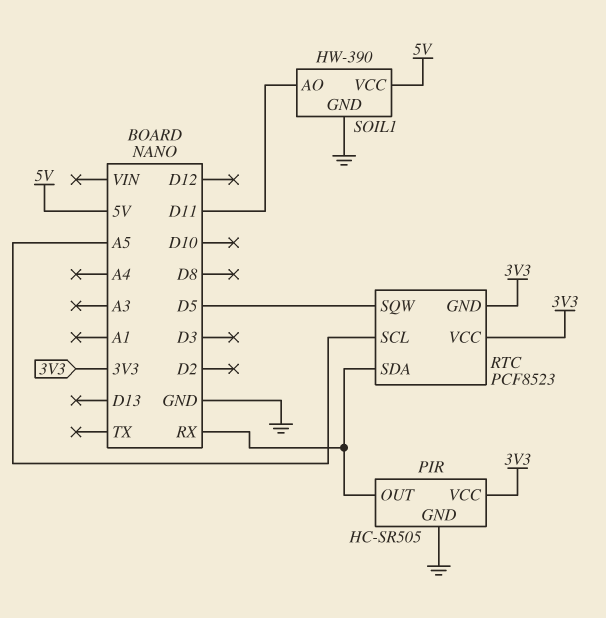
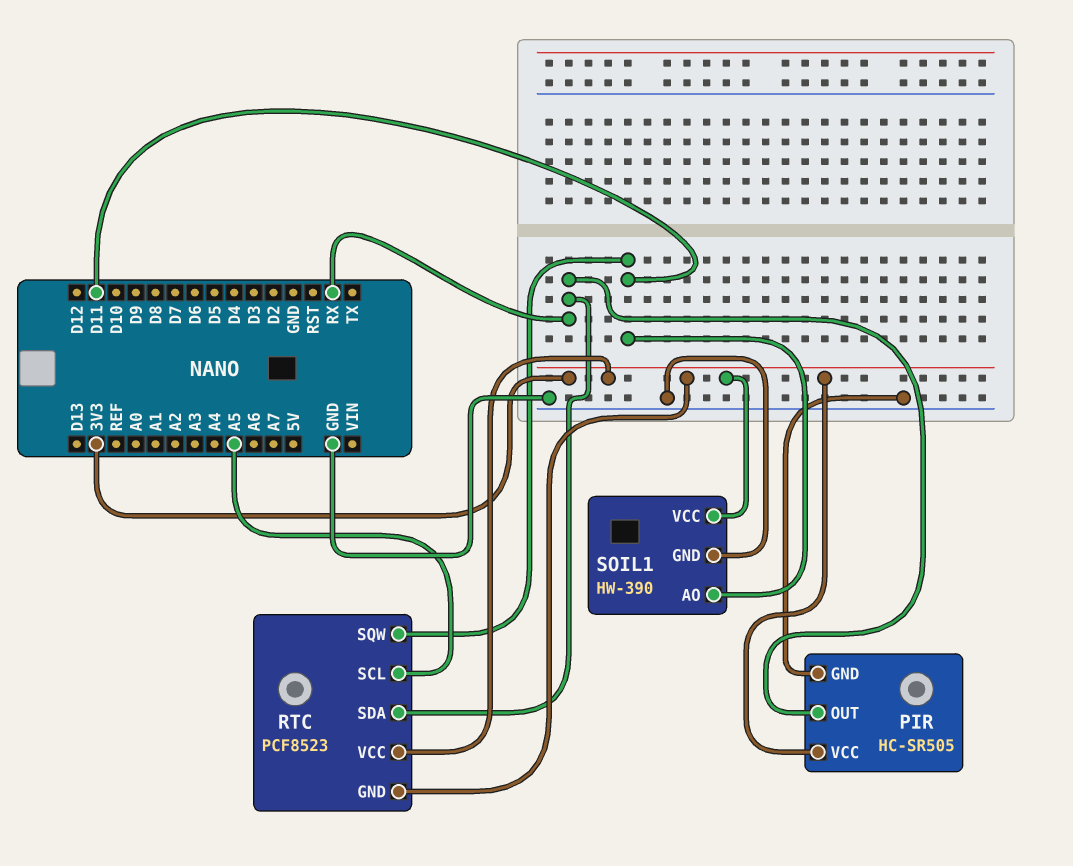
RTC pin SQW: D5 -> D11
SOIL1 pin VCC: 5V -> 3V3

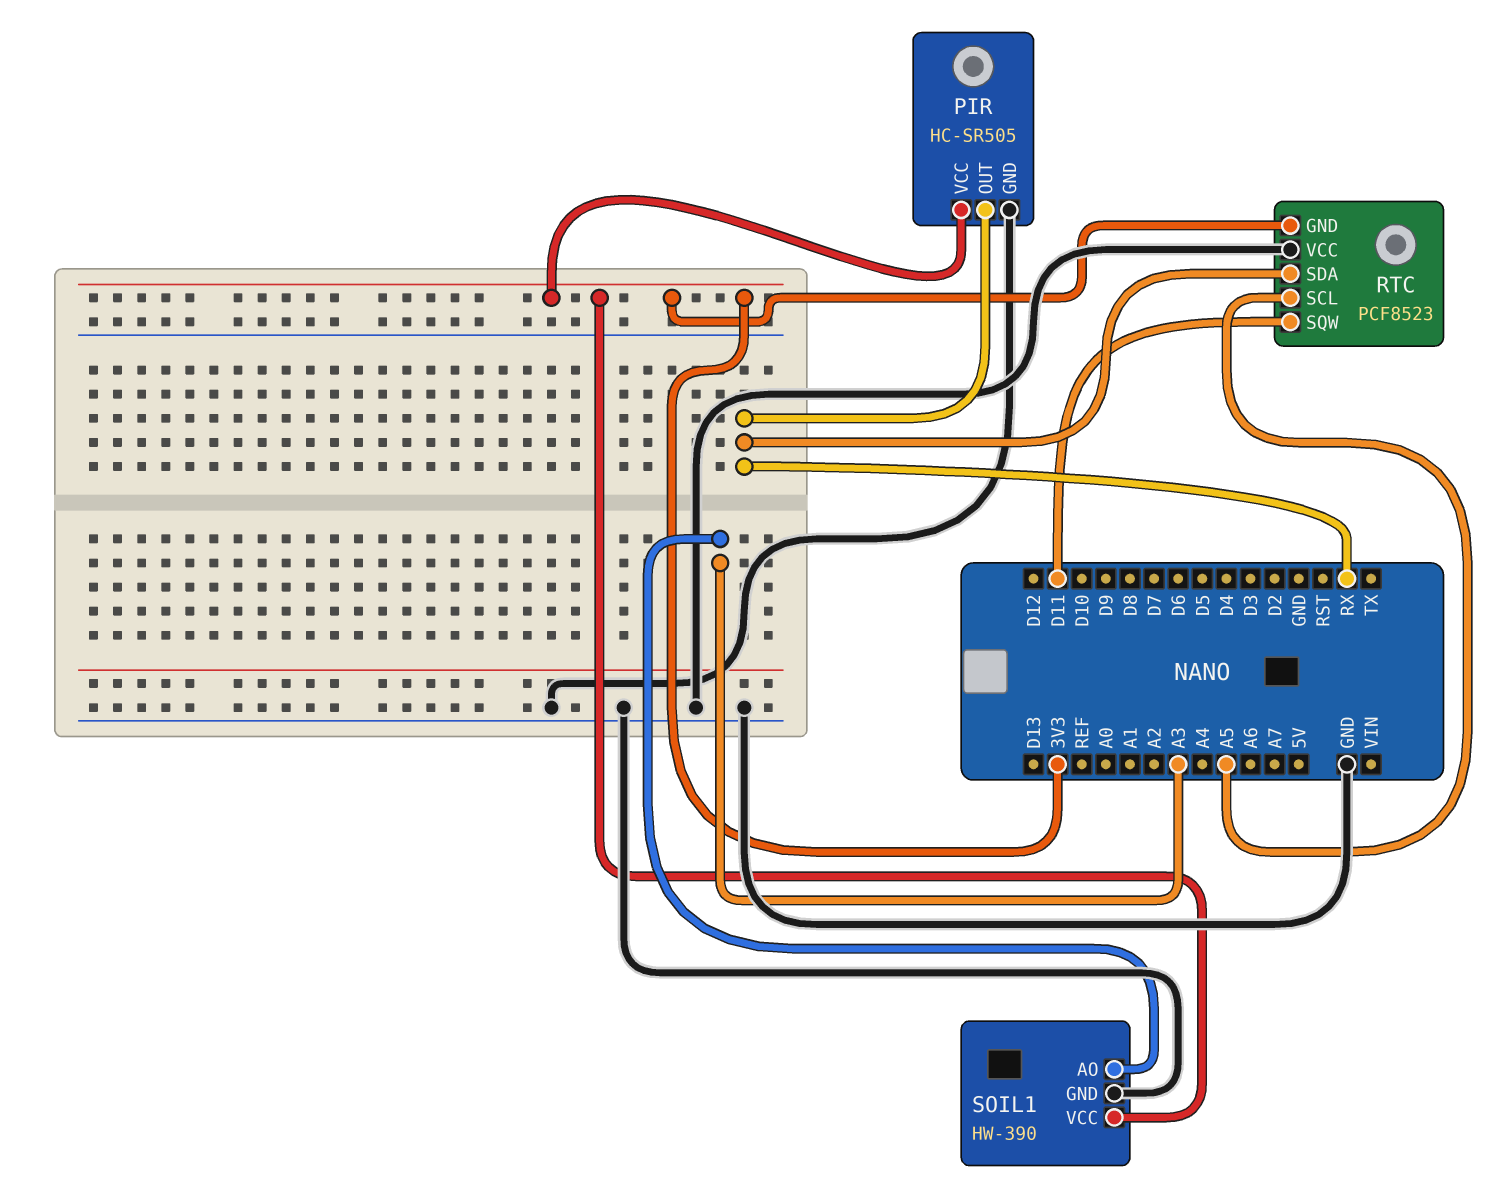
RTC pin VCC: 3V3 -> GND
SOIL1 pin AO: D11 -> A3

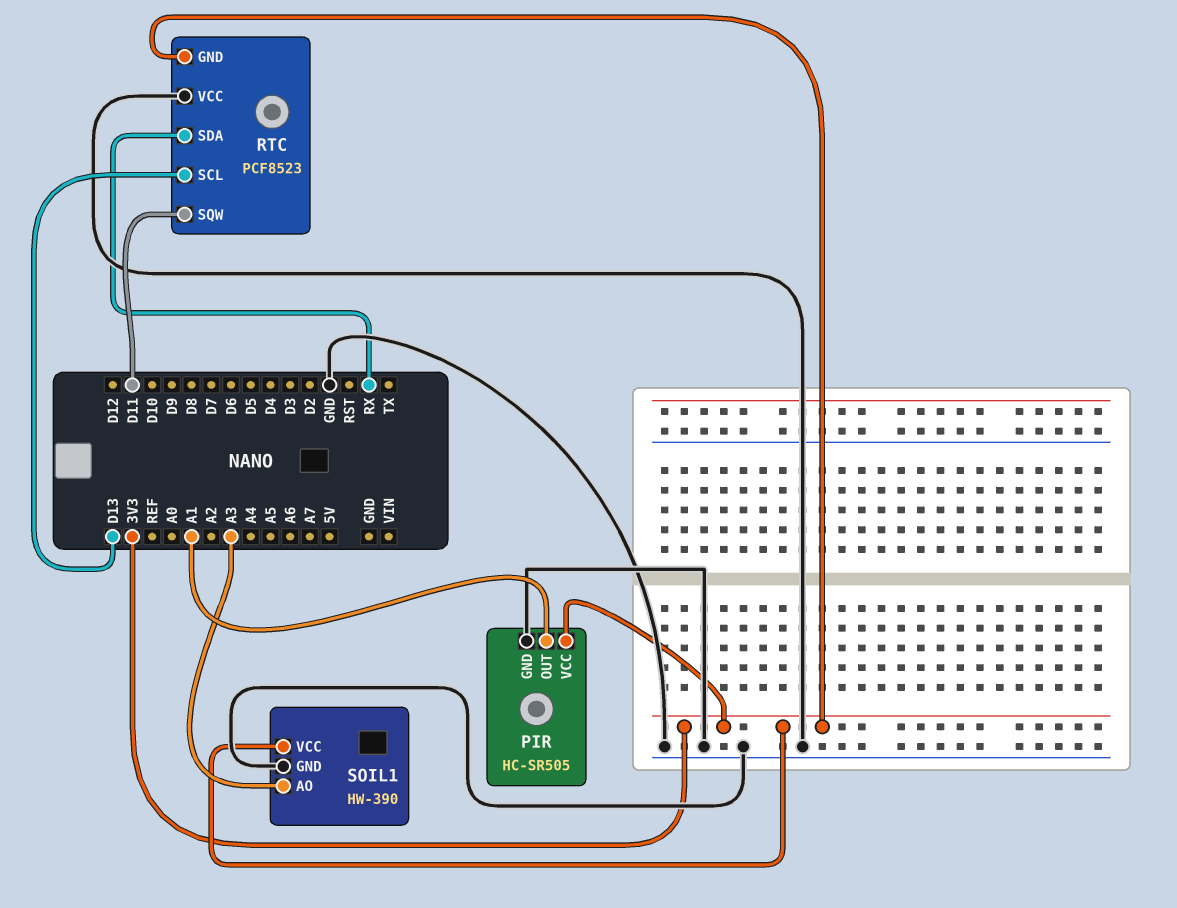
PIR pin OUT: RX -> A1
RTC pin SCL: A5 -> D13

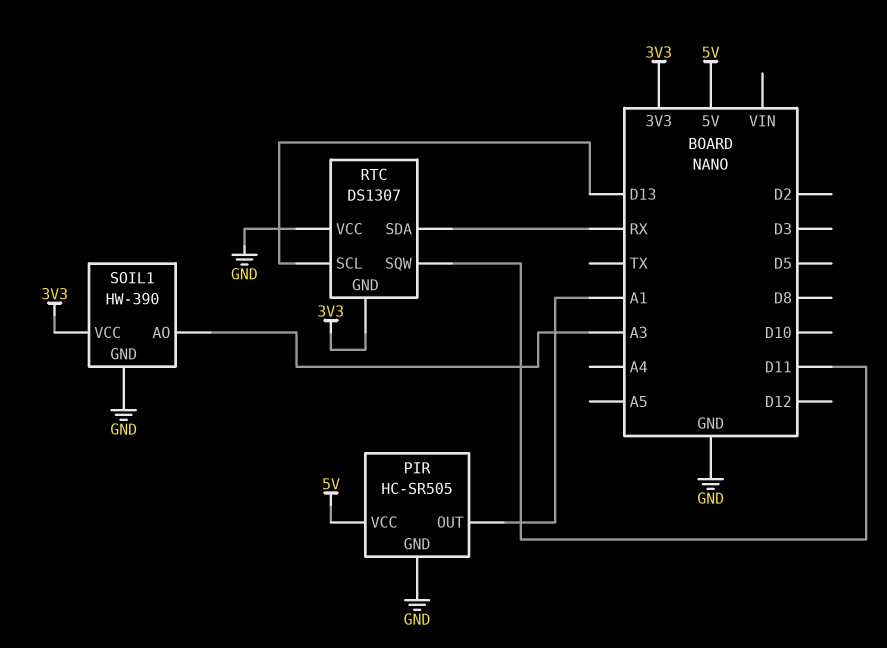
PIR pin VCC: 3V3 -> 5V
RTC: PCF8523 -> DS1307

